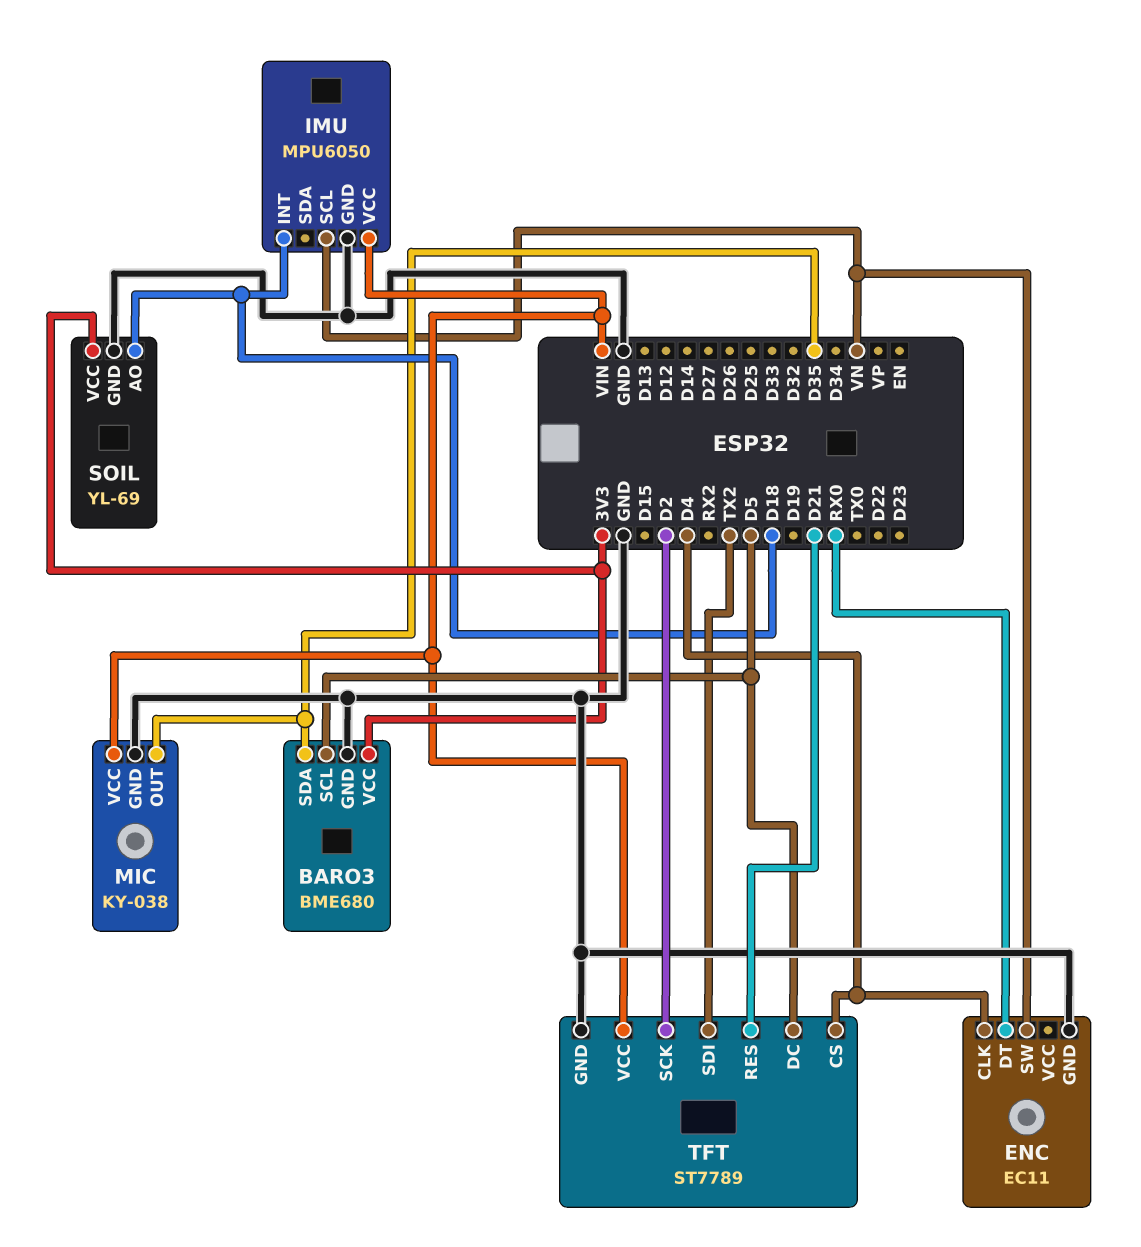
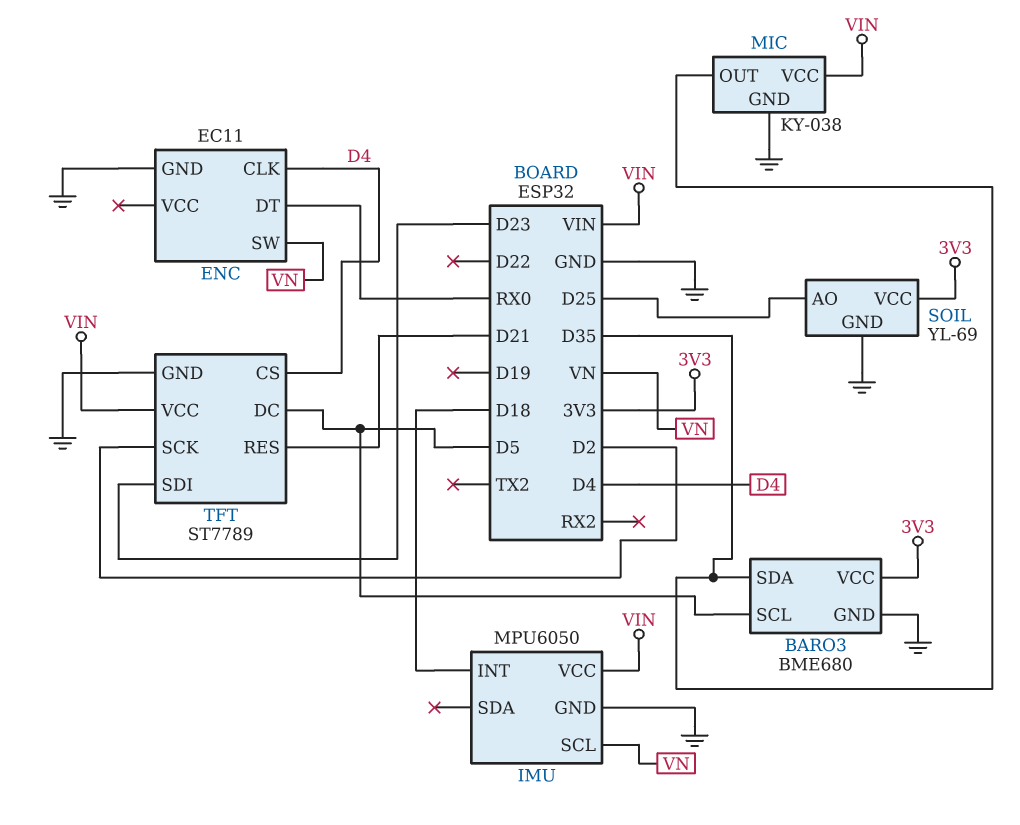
SOIL pin AO: D18 -> D25
TFT pin SDI: TX2 -> D23

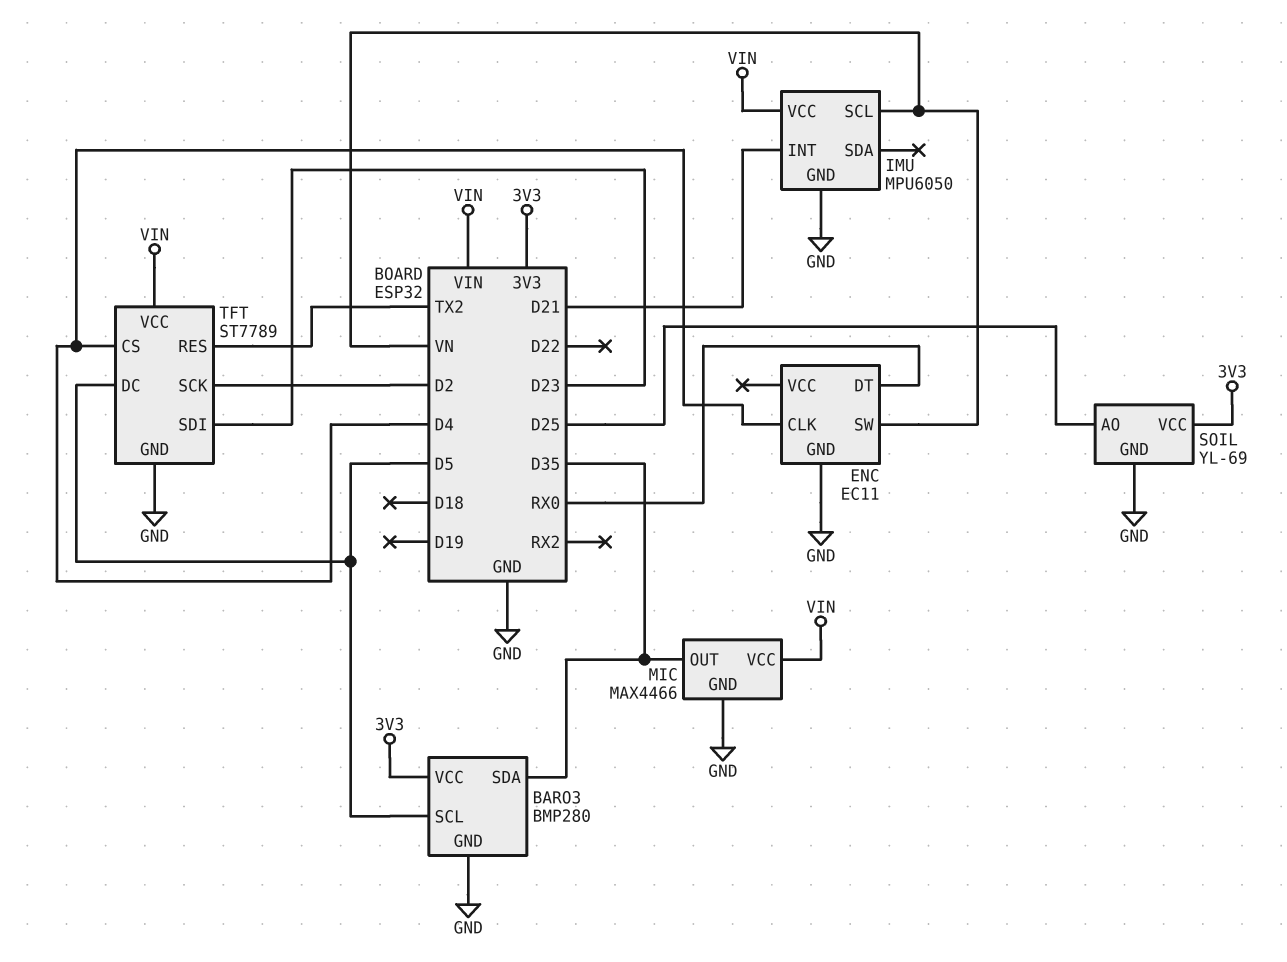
BARO3: BME680 -> BMP280
IMU pin INT: D18 -> D21
MIC: KY-038 -> MAX4466
TFT pin RES: D21 -> TX2

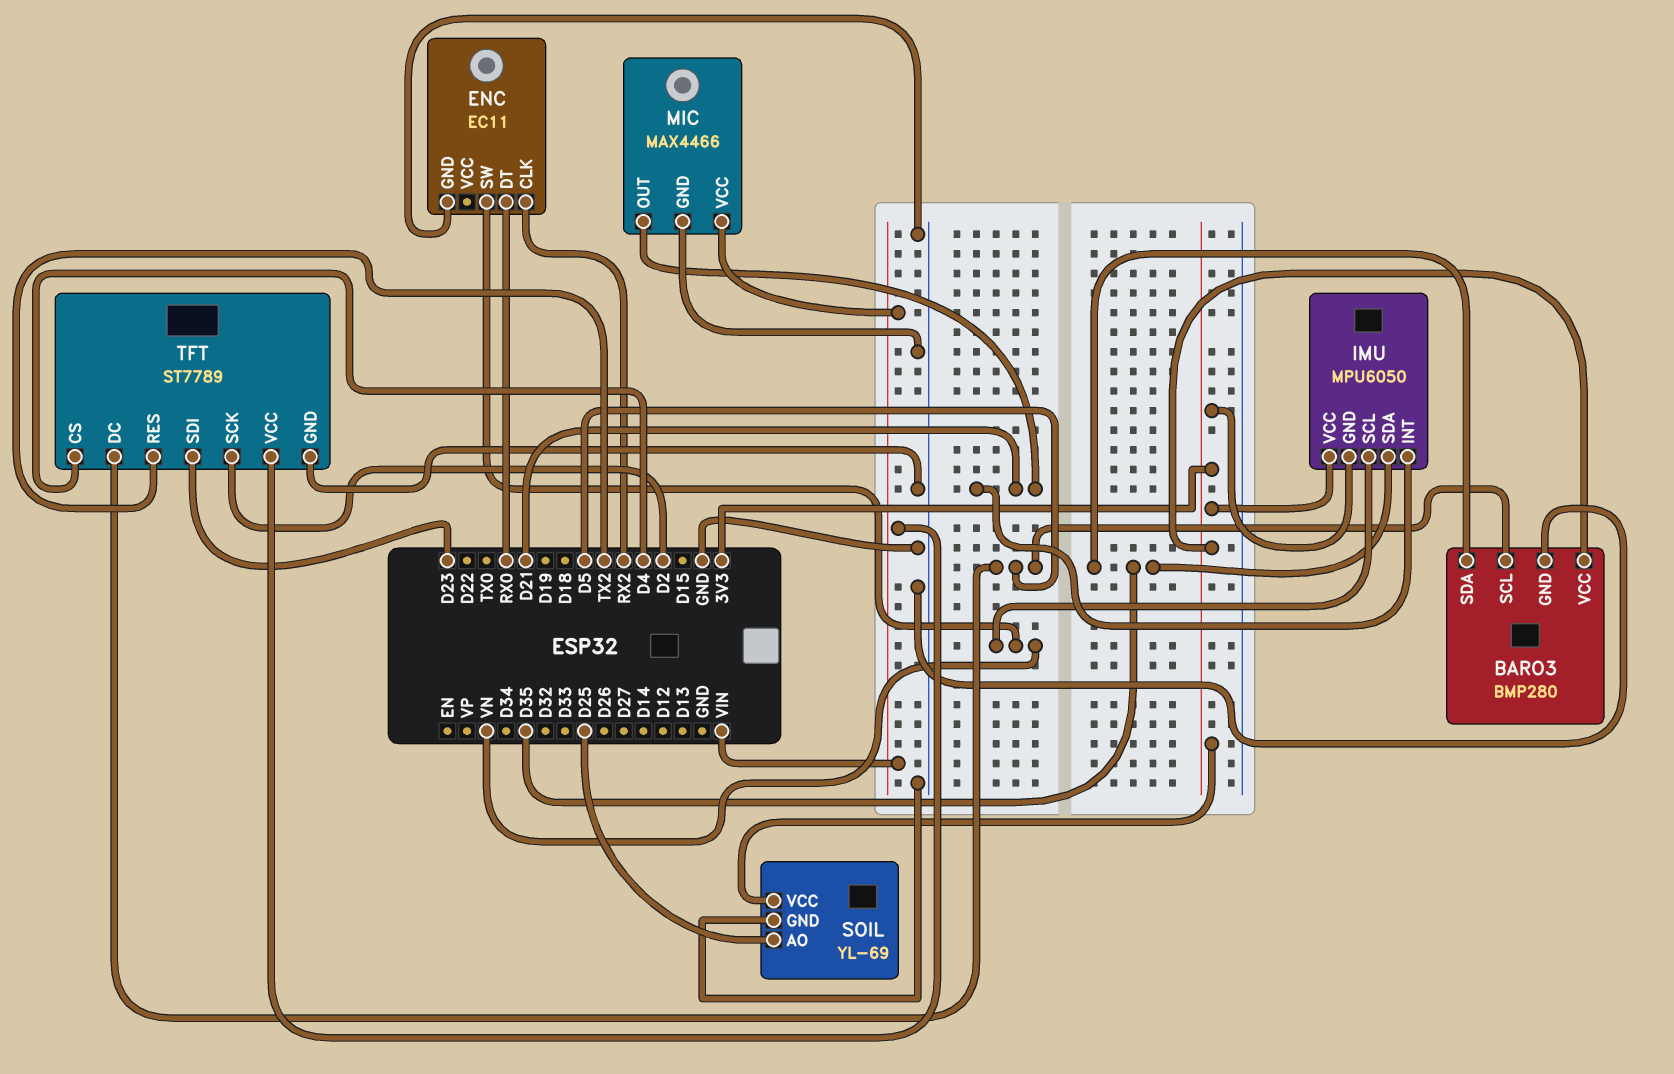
ENC pin CLK: D4 -> RX2
IMU pin GND: GND -> 3V3
IMU pin SDA: none -> D35
IMU pin VCC: VIN -> 3V3
MIC pin OUT: D35 -> D21

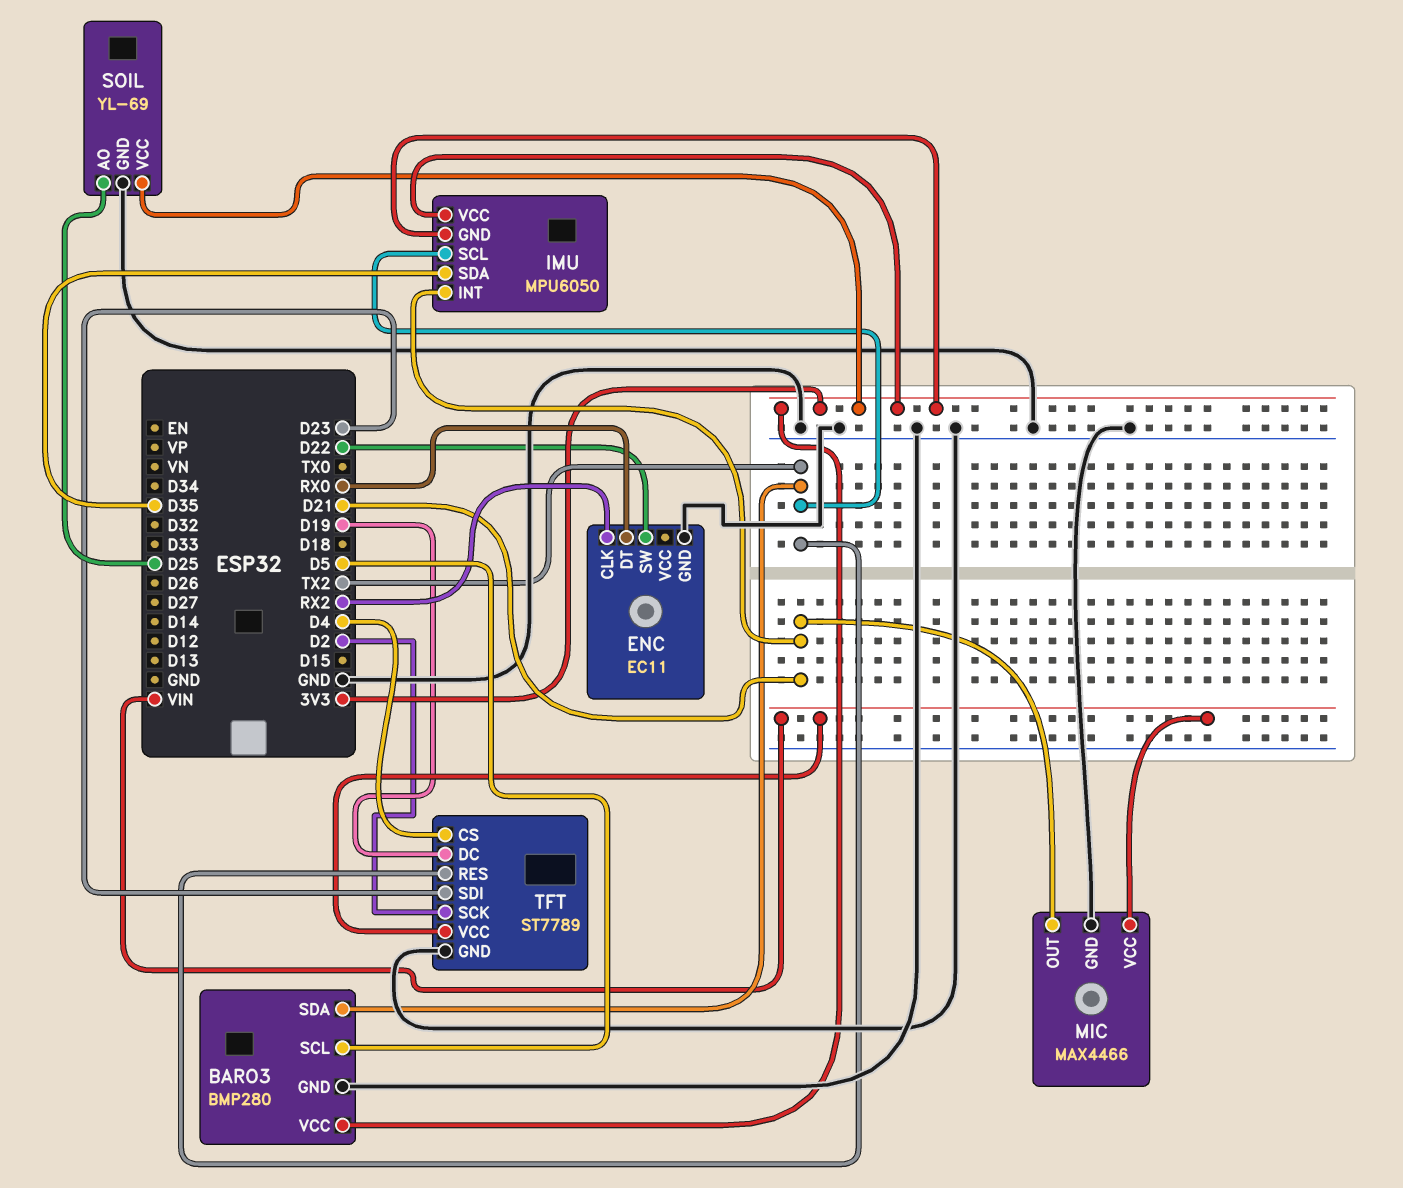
BARO3 pin SDA: D35 -> TX2
ENC pin SW: VN -> D22
IMU pin SCL: VN -> TX2
TFT pin DC: D5 -> D19

